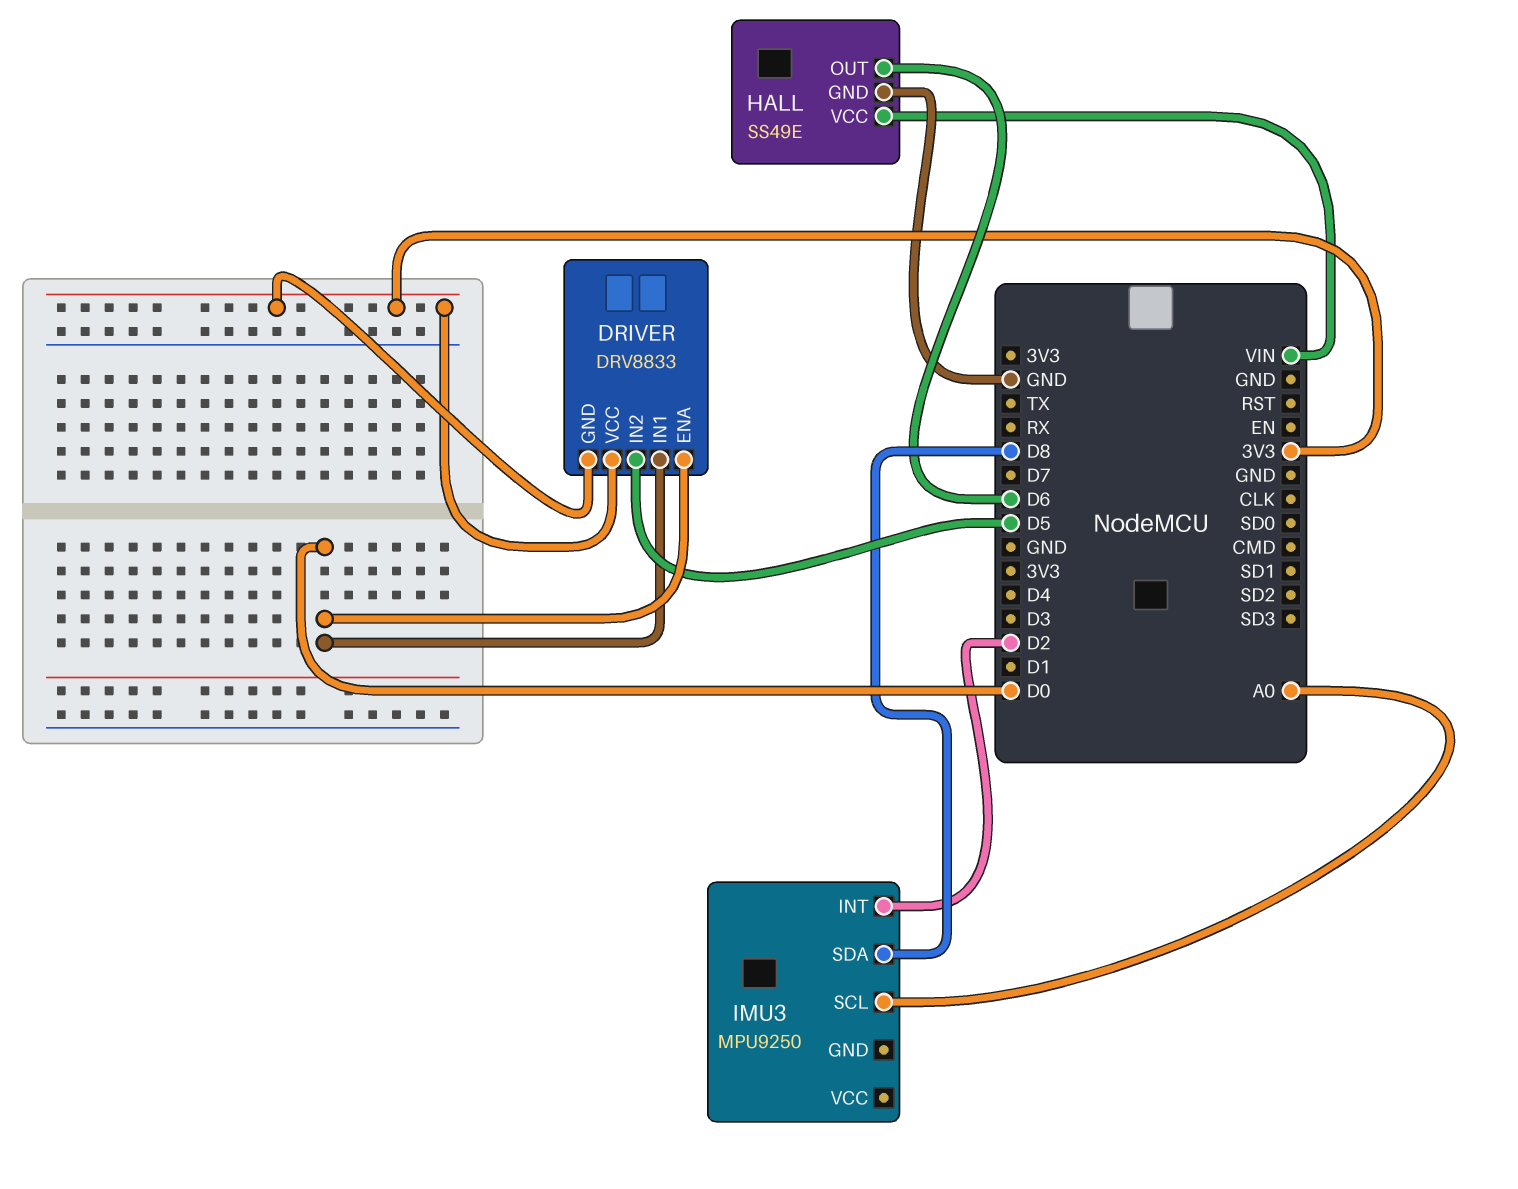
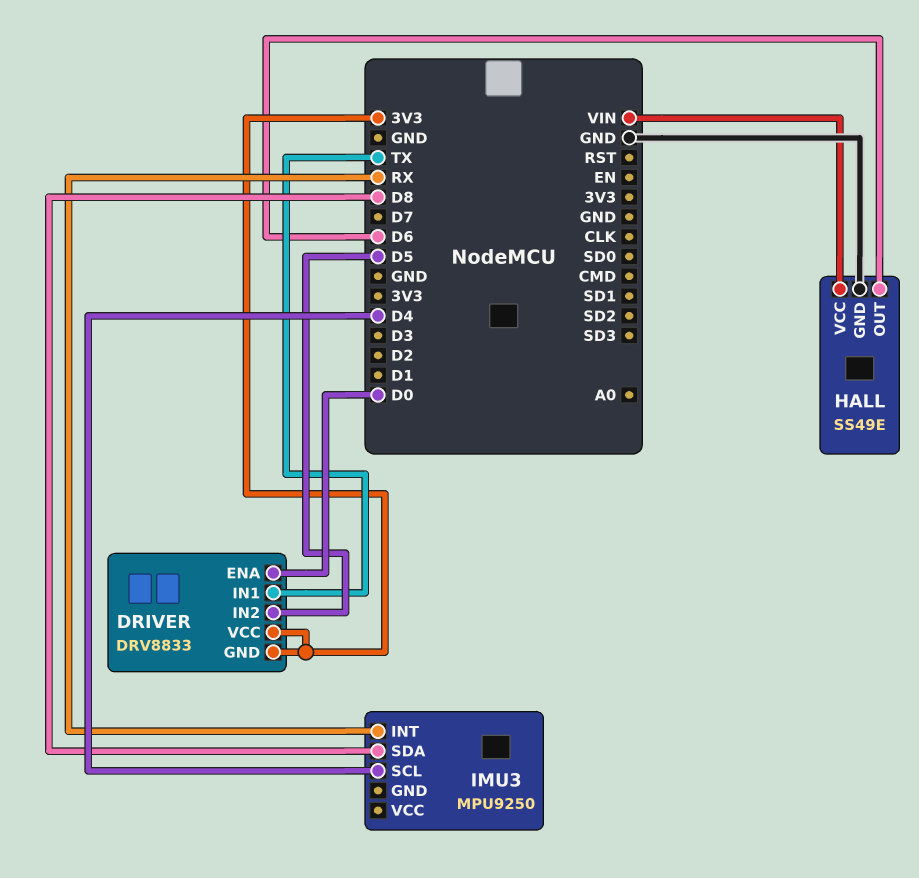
DRIVER pin IN1: D0 -> TX
IMU3 pin INT: D2 -> RX
IMU3 pin SCL: A0 -> D4

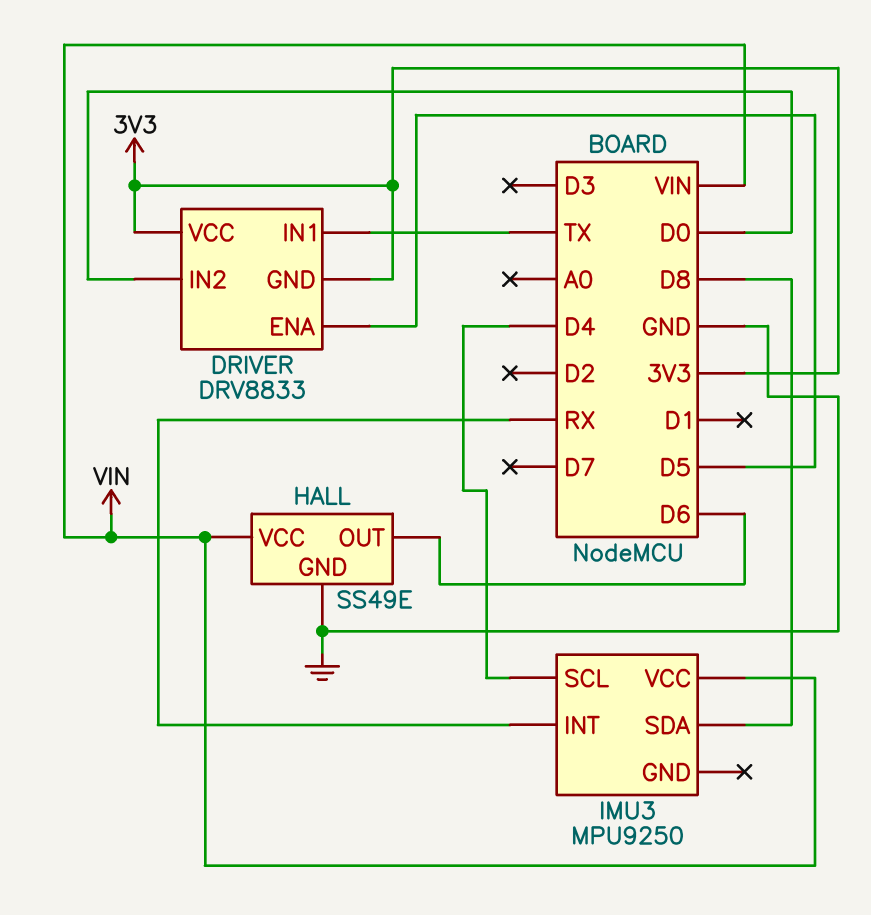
DRIVER pin ENA: D0 -> D5
DRIVER pin IN2: D5 -> D0
IMU3 pin VCC: none -> VIN

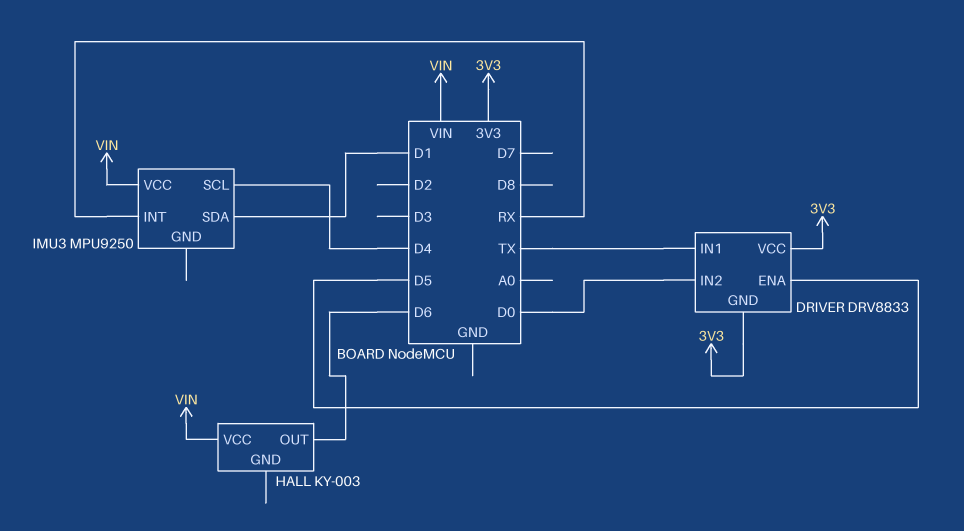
HALL: SS49E -> KY-003
HALL pin GND: GND -> none
IMU3 pin SDA: D8 -> D1

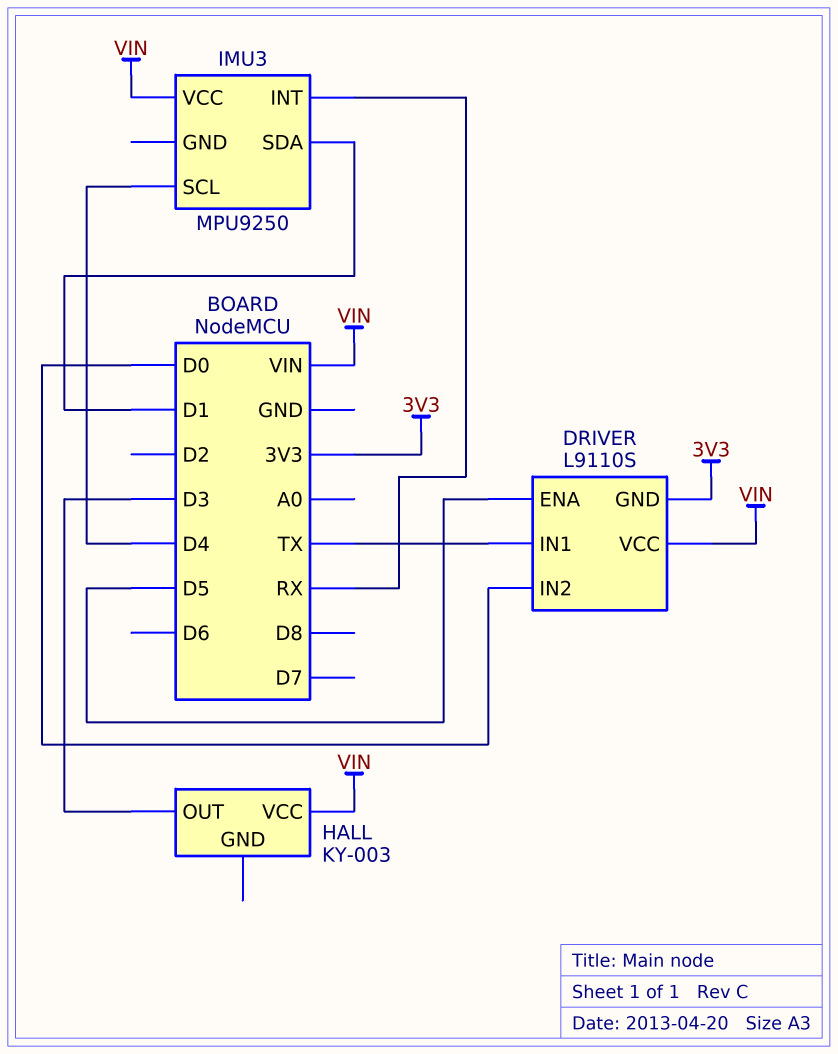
DRIVER: DRV8833 -> L9110S
DRIVER pin VCC: 3V3 -> VIN
HALL pin OUT: D6 -> D3

